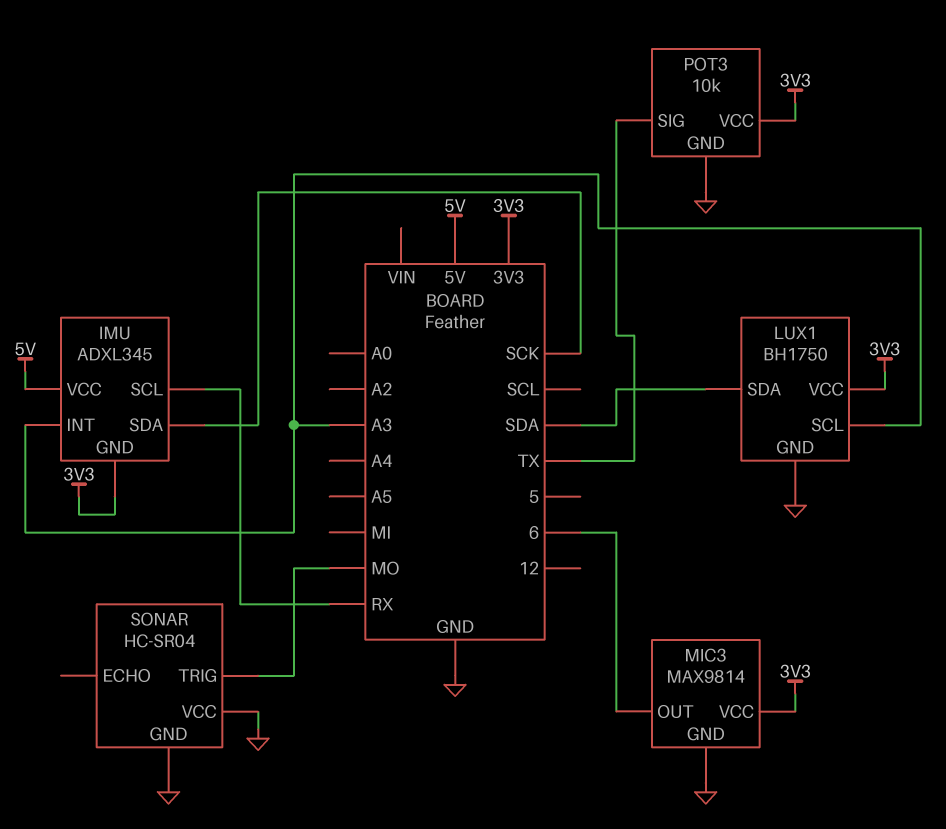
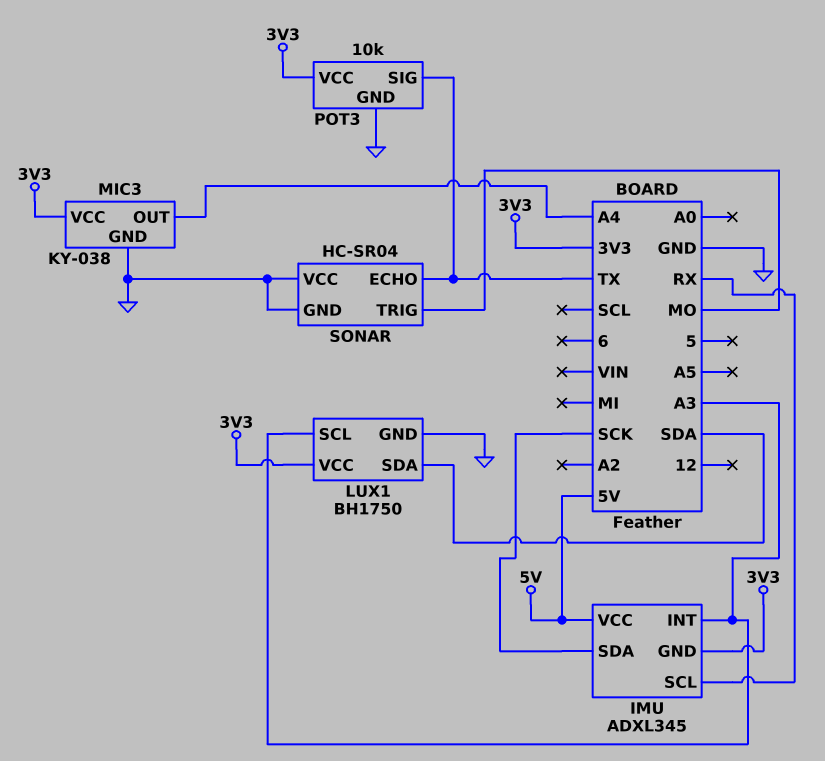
MIC3: MAX9814 -> KY-038
MIC3 pin OUT: 6 -> A4
SONAR pin ECHO: none -> TX

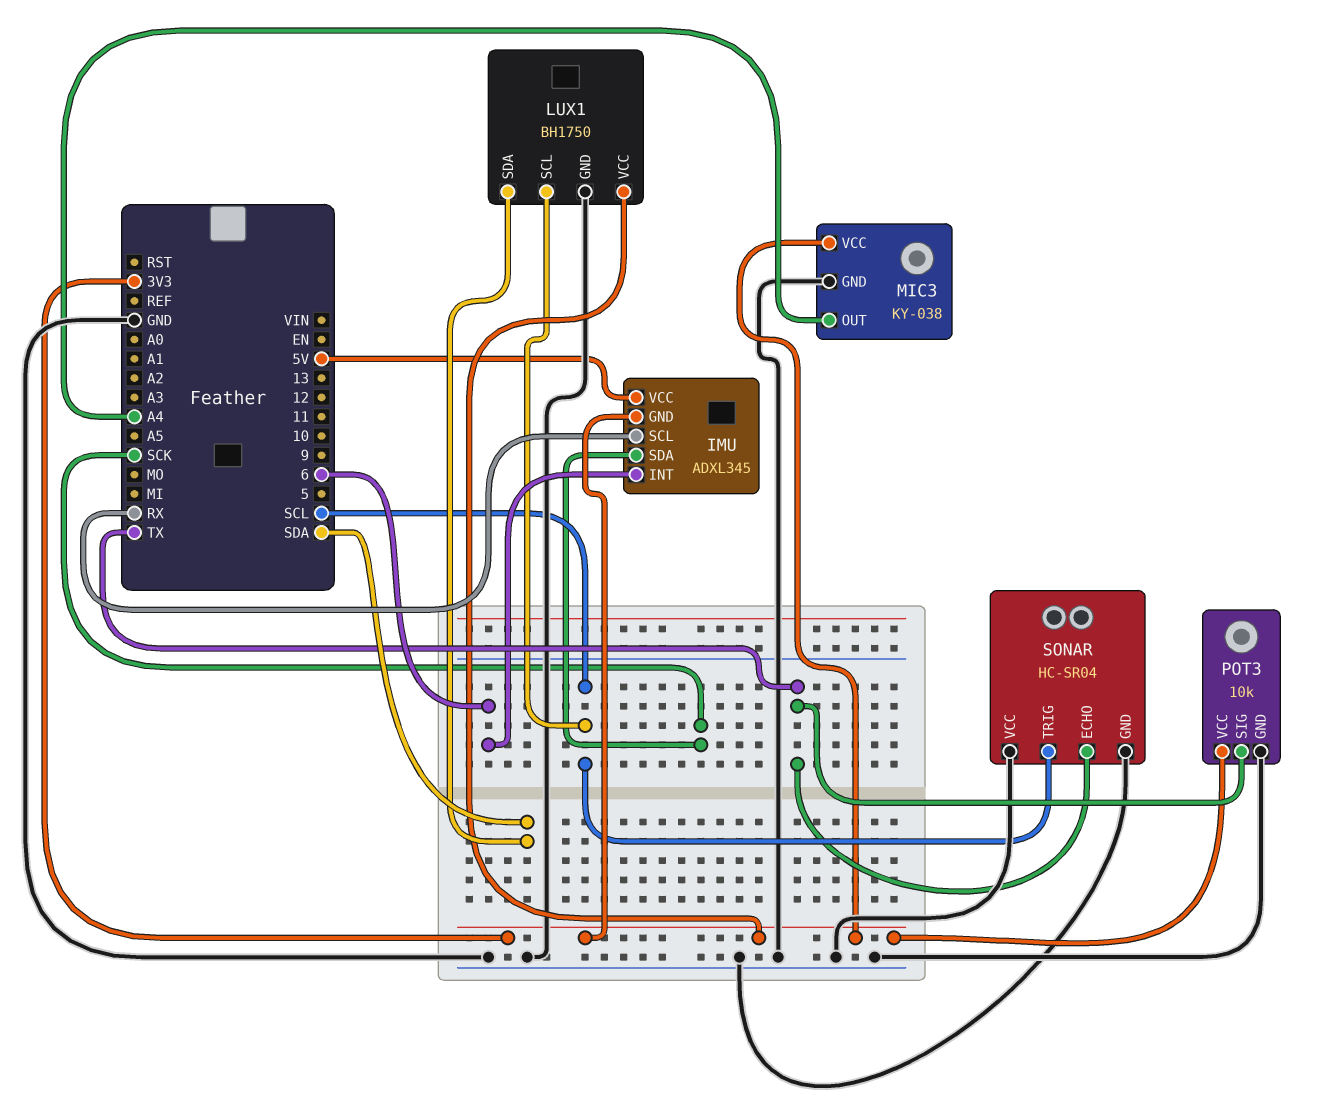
IMU pin INT: A3 -> 6
LUX1 pin SCL: A3 -> SCL
SONAR pin TRIG: MO -> SCL

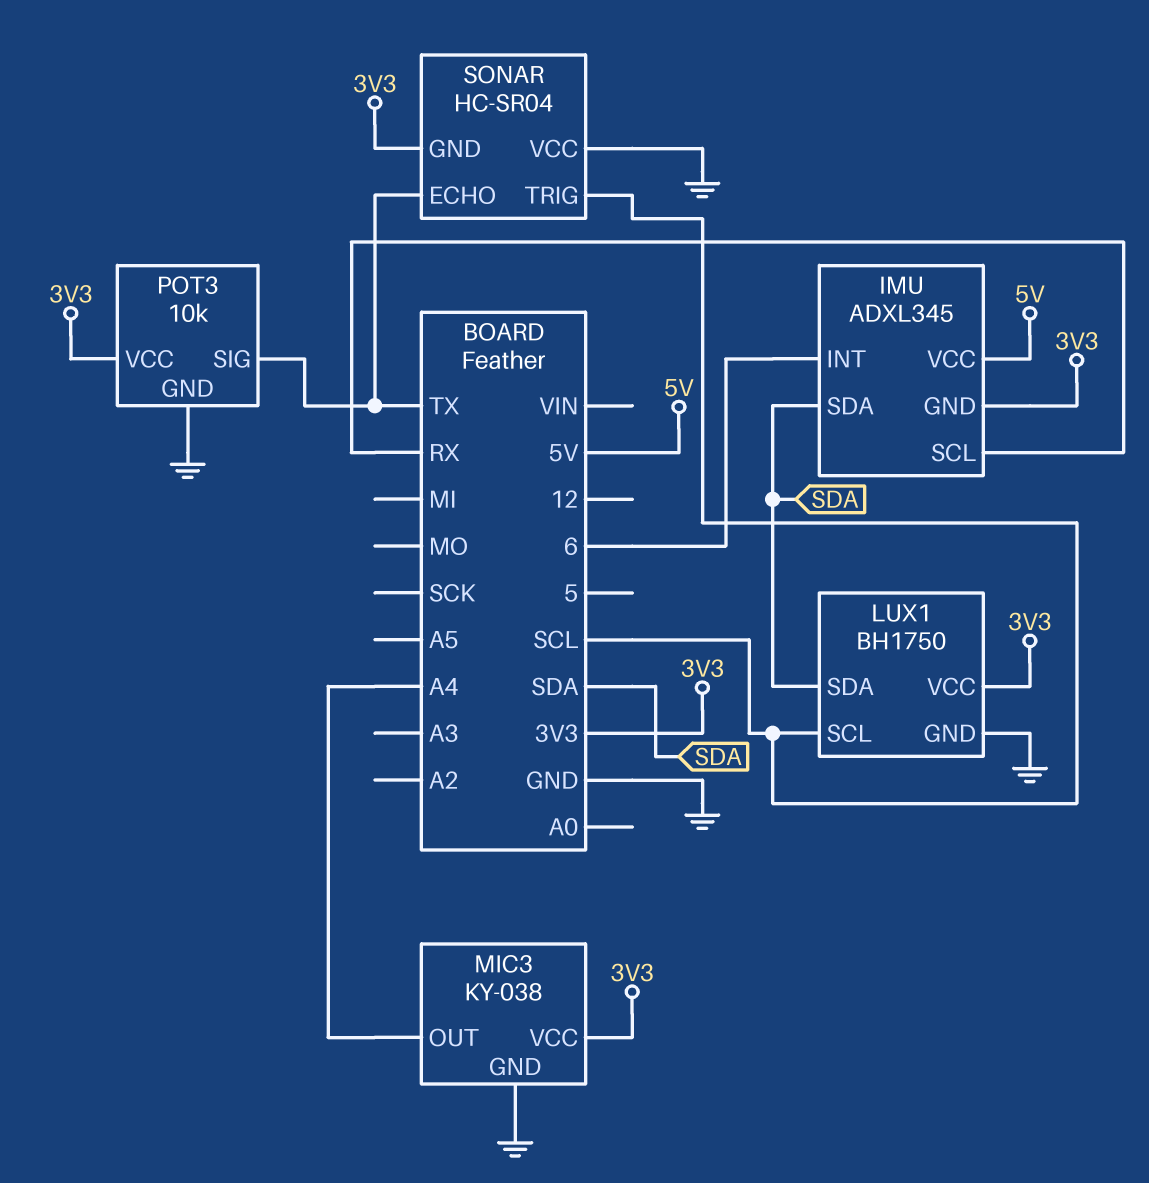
IMU pin SDA: SCK -> SDA
SONAR pin GND: GND -> 3V3

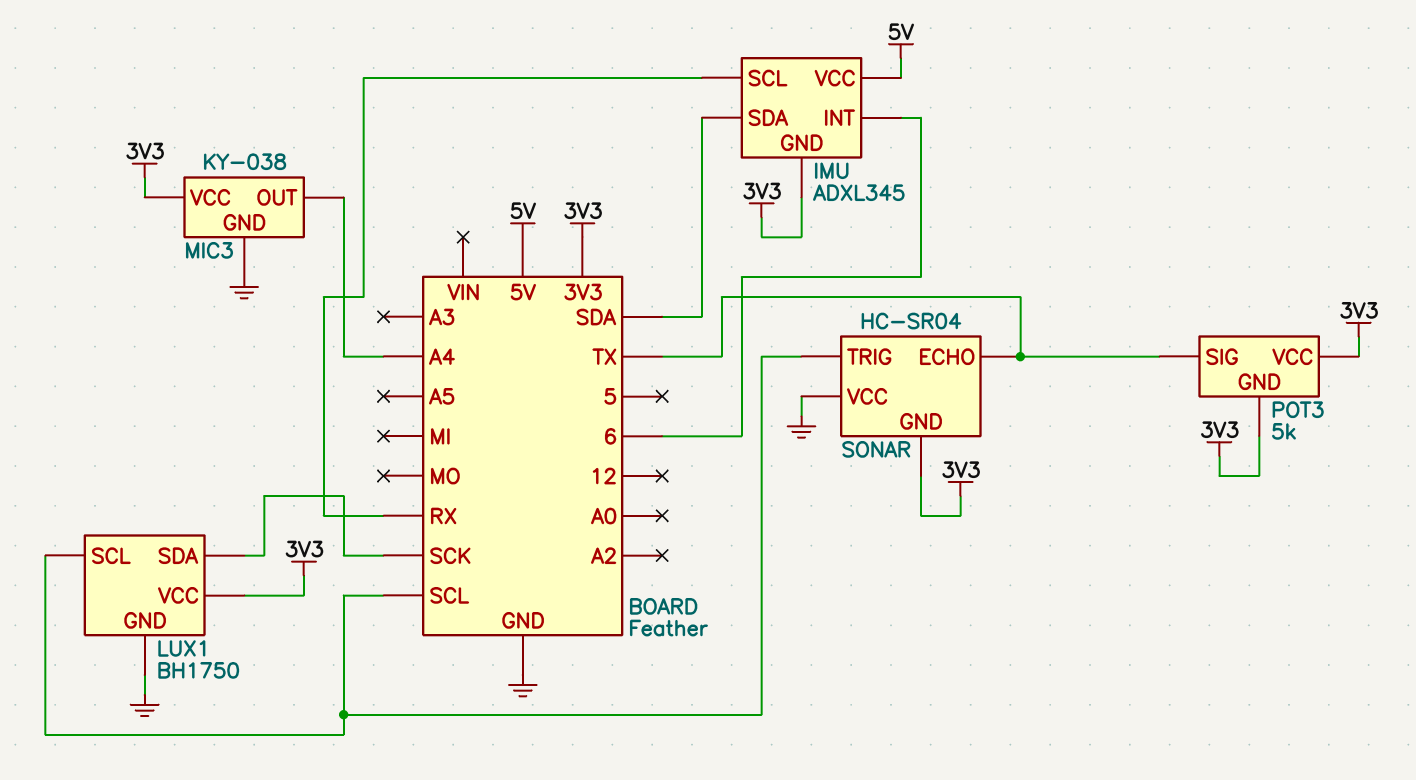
LUX1 pin SDA: SDA -> SCK
POT3: 10k -> 5k
POT3 pin GND: GND -> 3V3

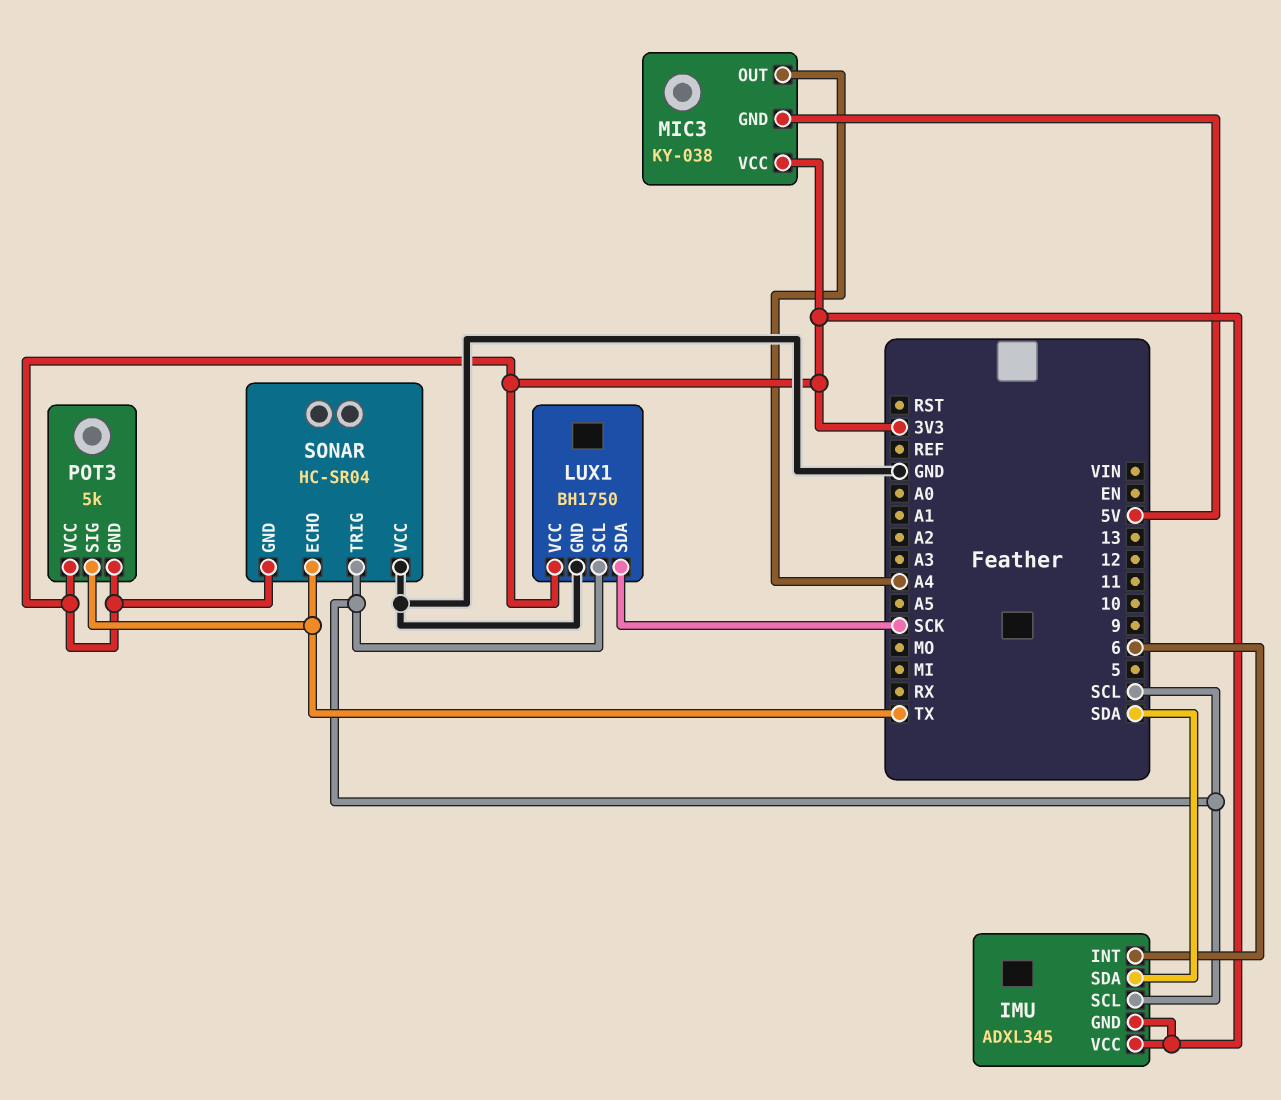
IMU pin SCL: RX -> SCL
IMU pin VCC: 5V -> 3V3
MIC3 pin GND: GND -> 5V

